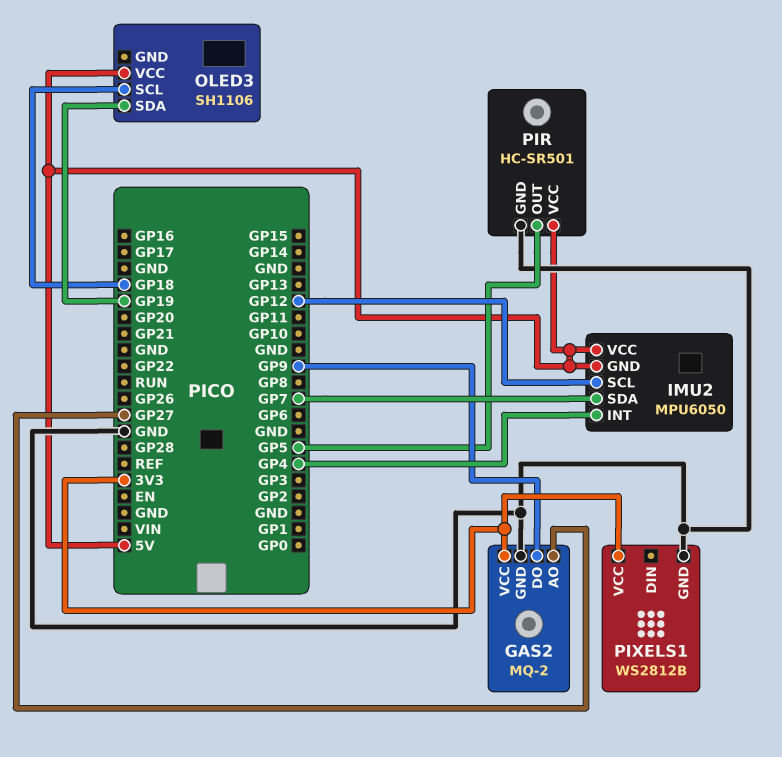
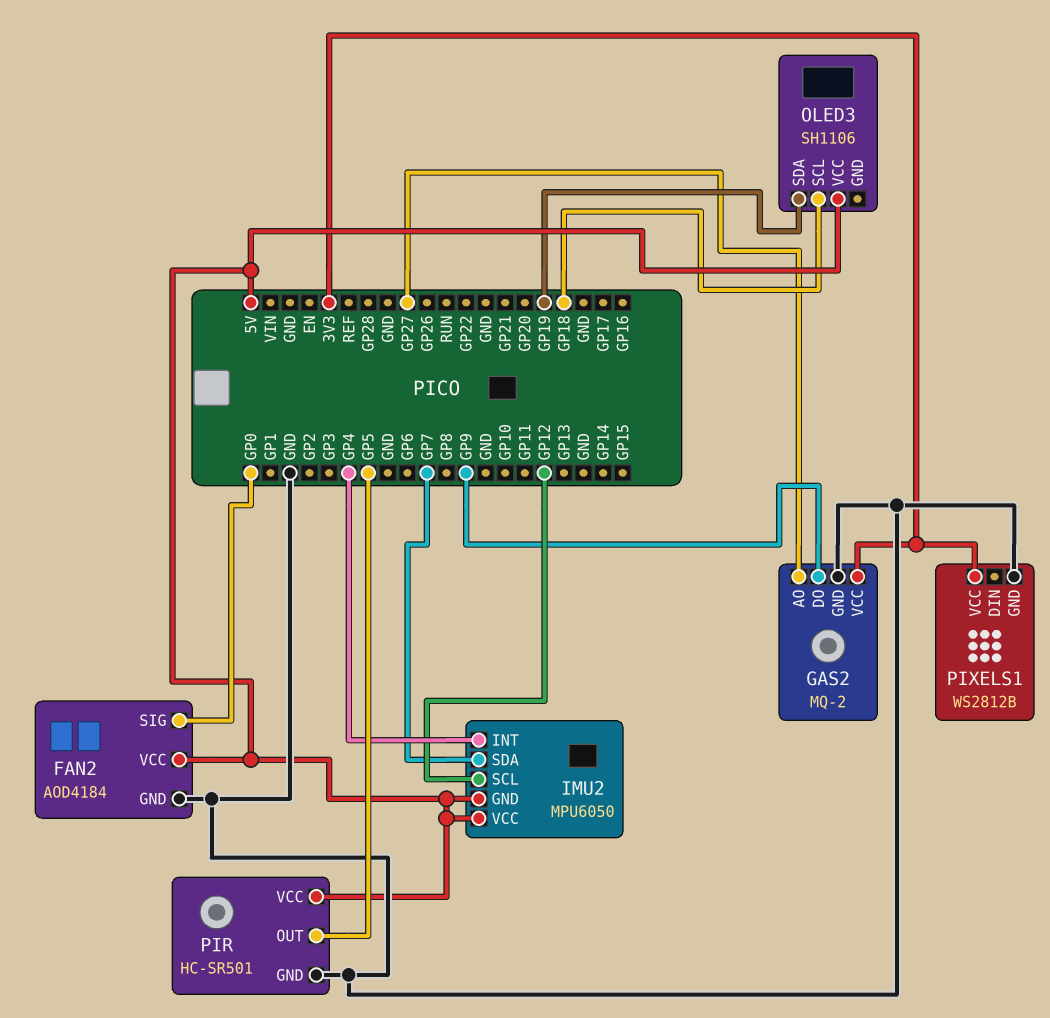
FAN2: none -> AOD4184
FAN2 pin GND: none -> GND
FAN2 pin SIG: none -> GP0
FAN2 pin VCC: none -> 5V

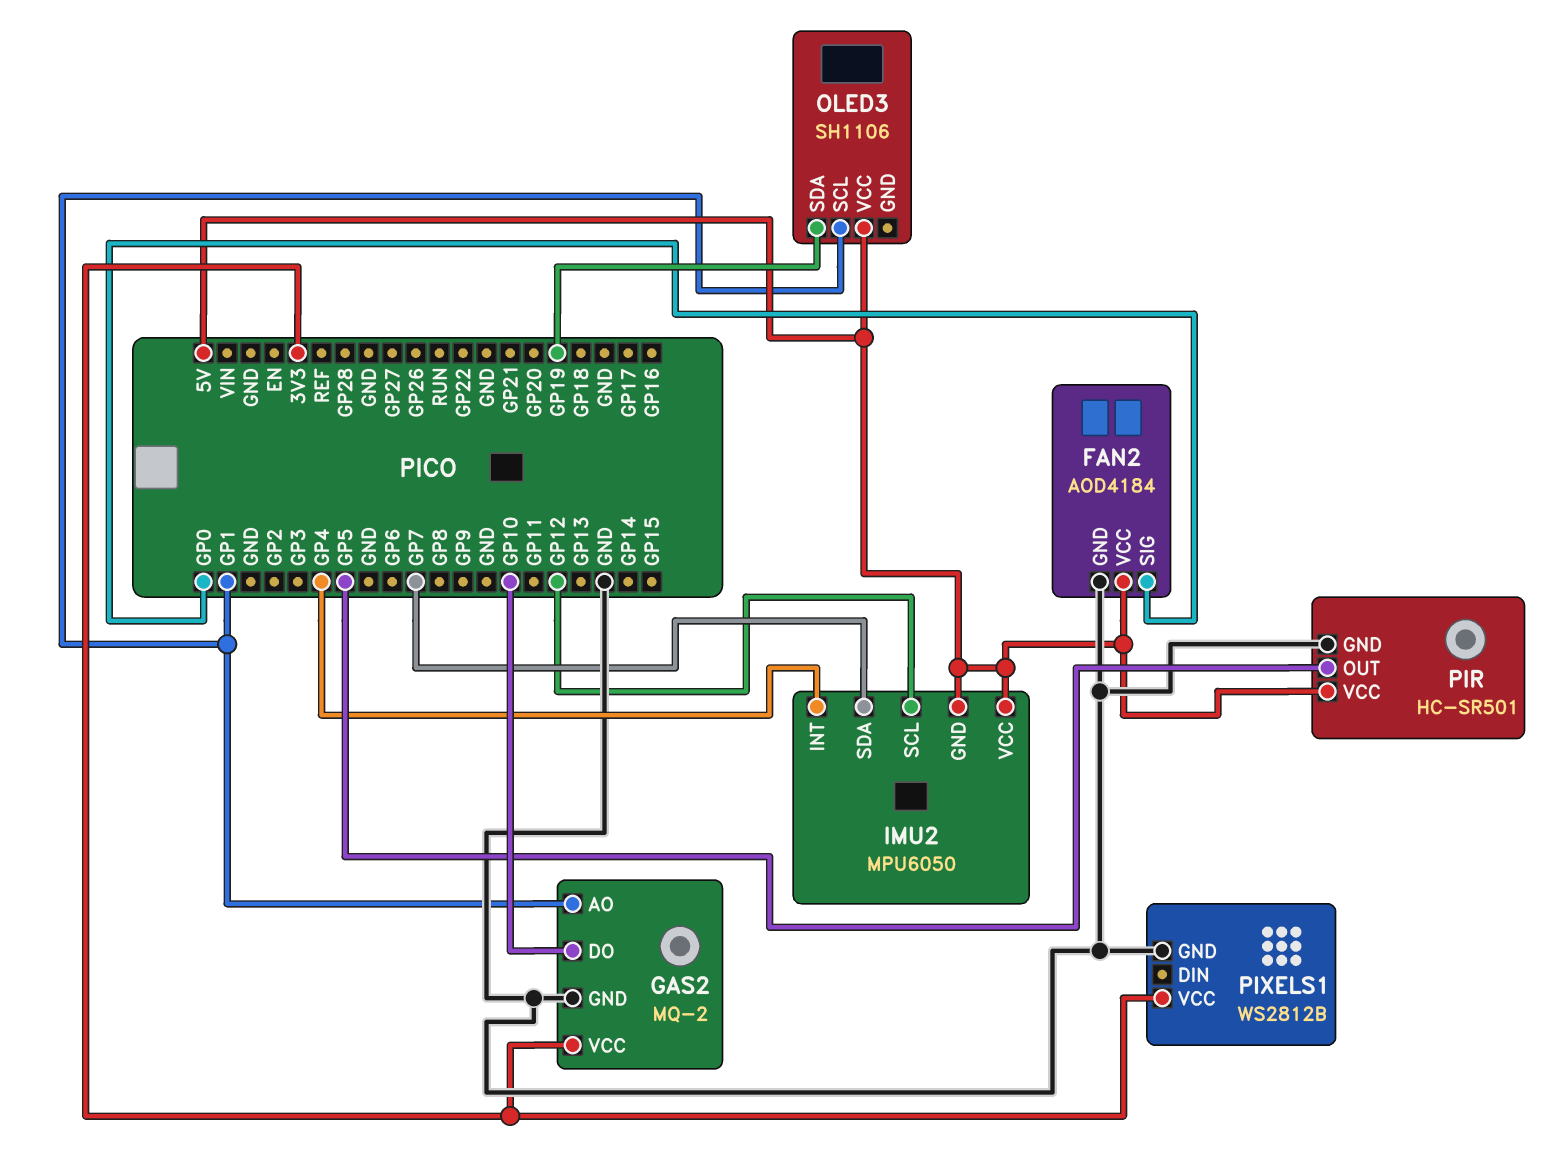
GAS2 pin AO: GP27 -> GP1
GAS2 pin DO: GP9 -> GP10
OLED3 pin SCL: GP18 -> GP1

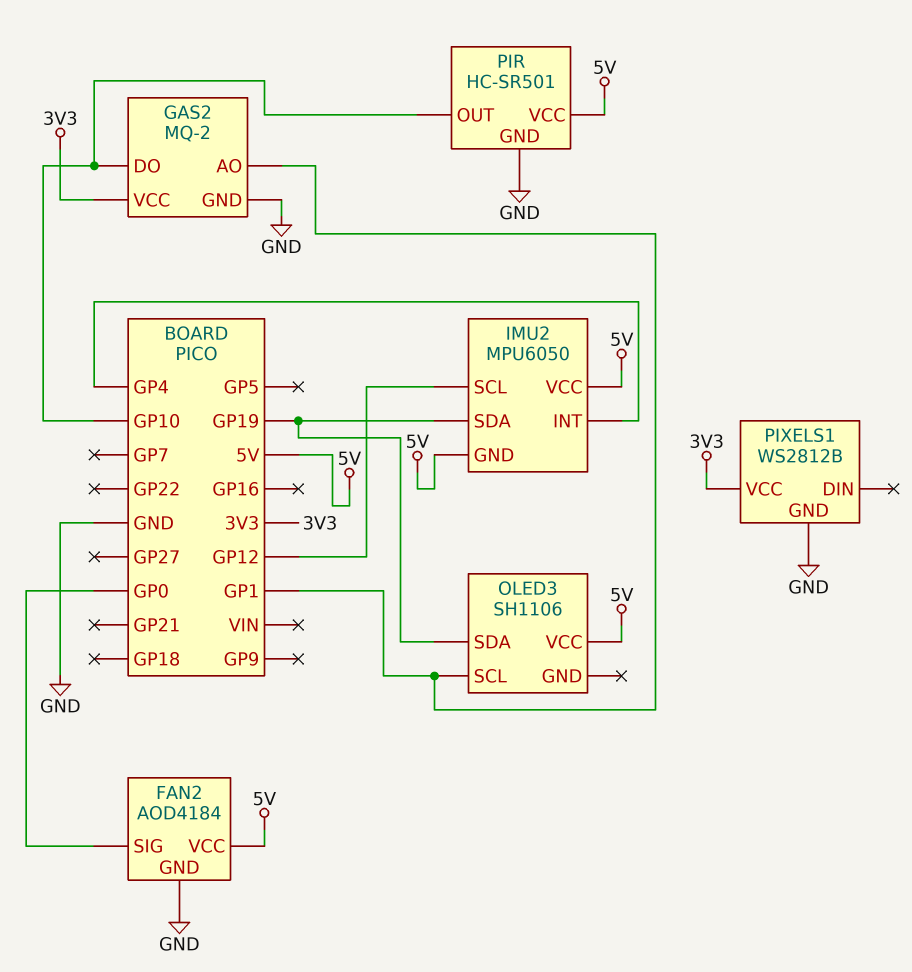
IMU2 pin SDA: GP7 -> GP19
PIR pin OUT: GP5 -> GP10

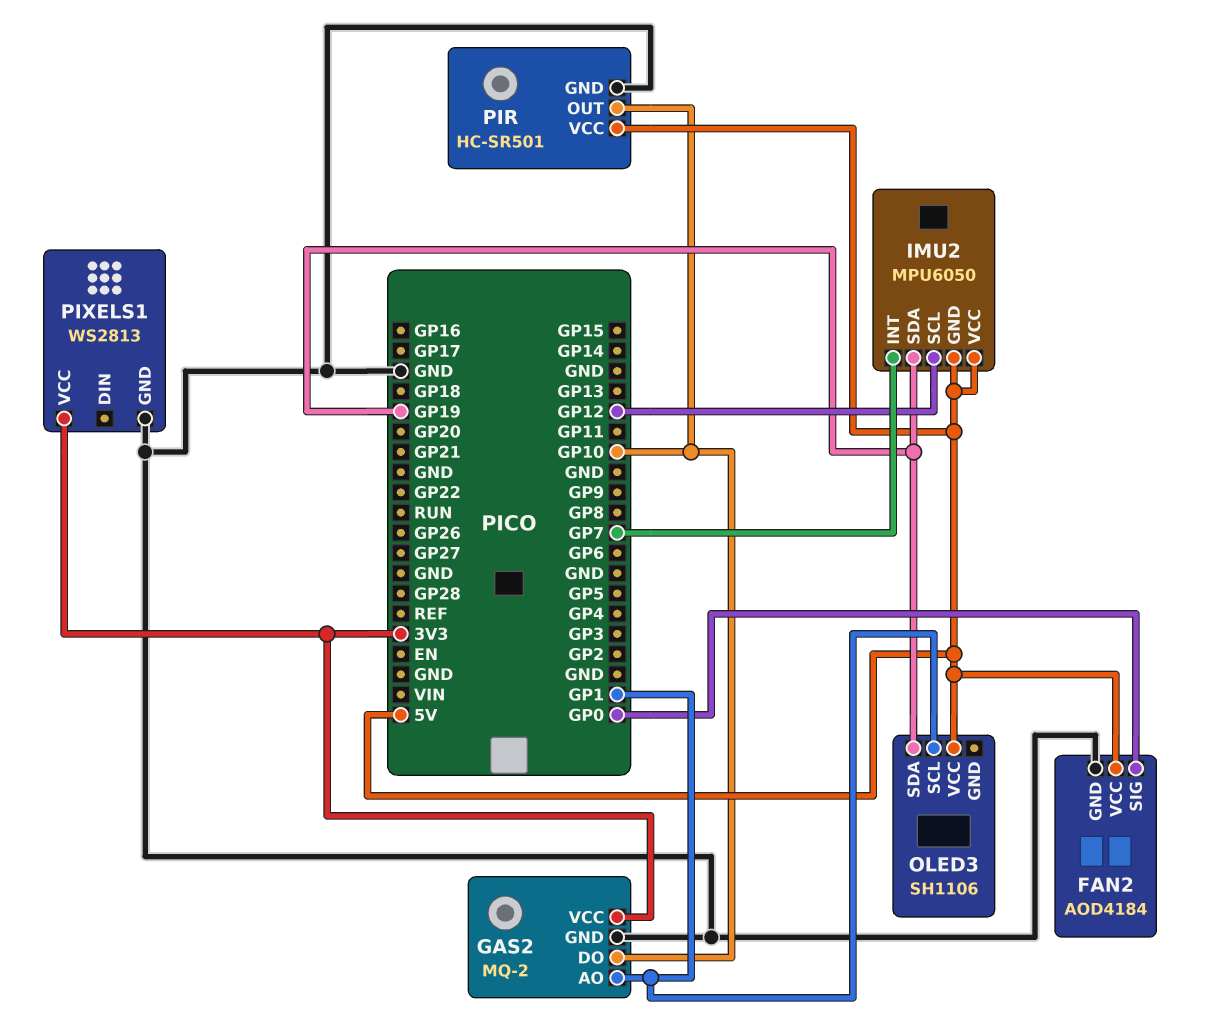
IMU2 pin INT: GP4 -> GP7
PIXELS1: WS2812B -> WS2813

